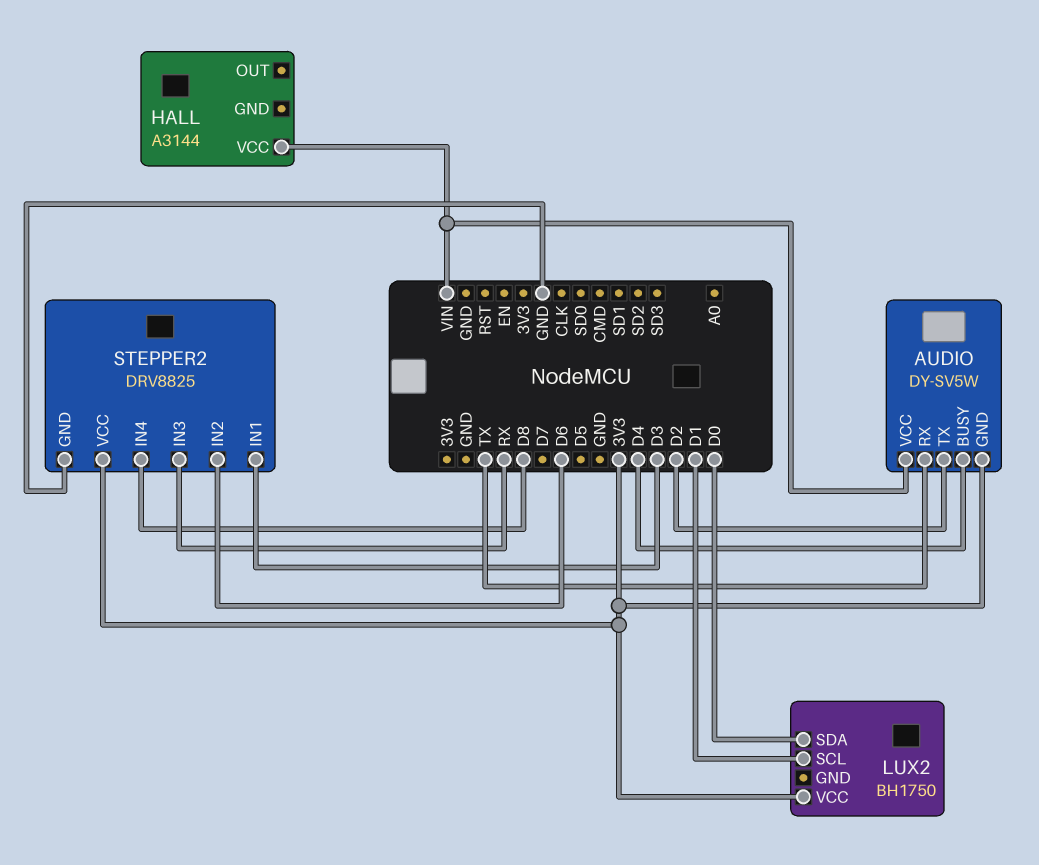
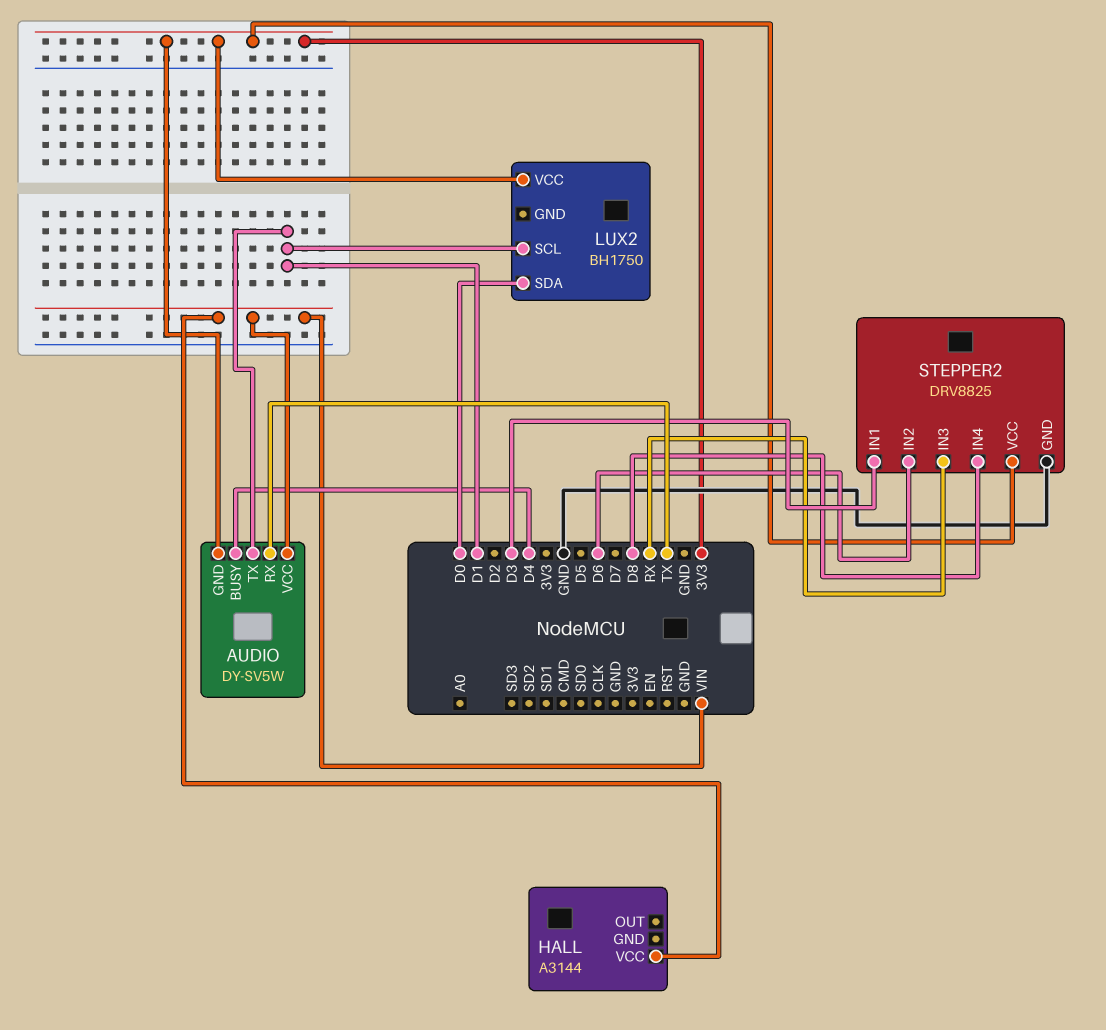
AUDIO pin TX: D2 -> D1

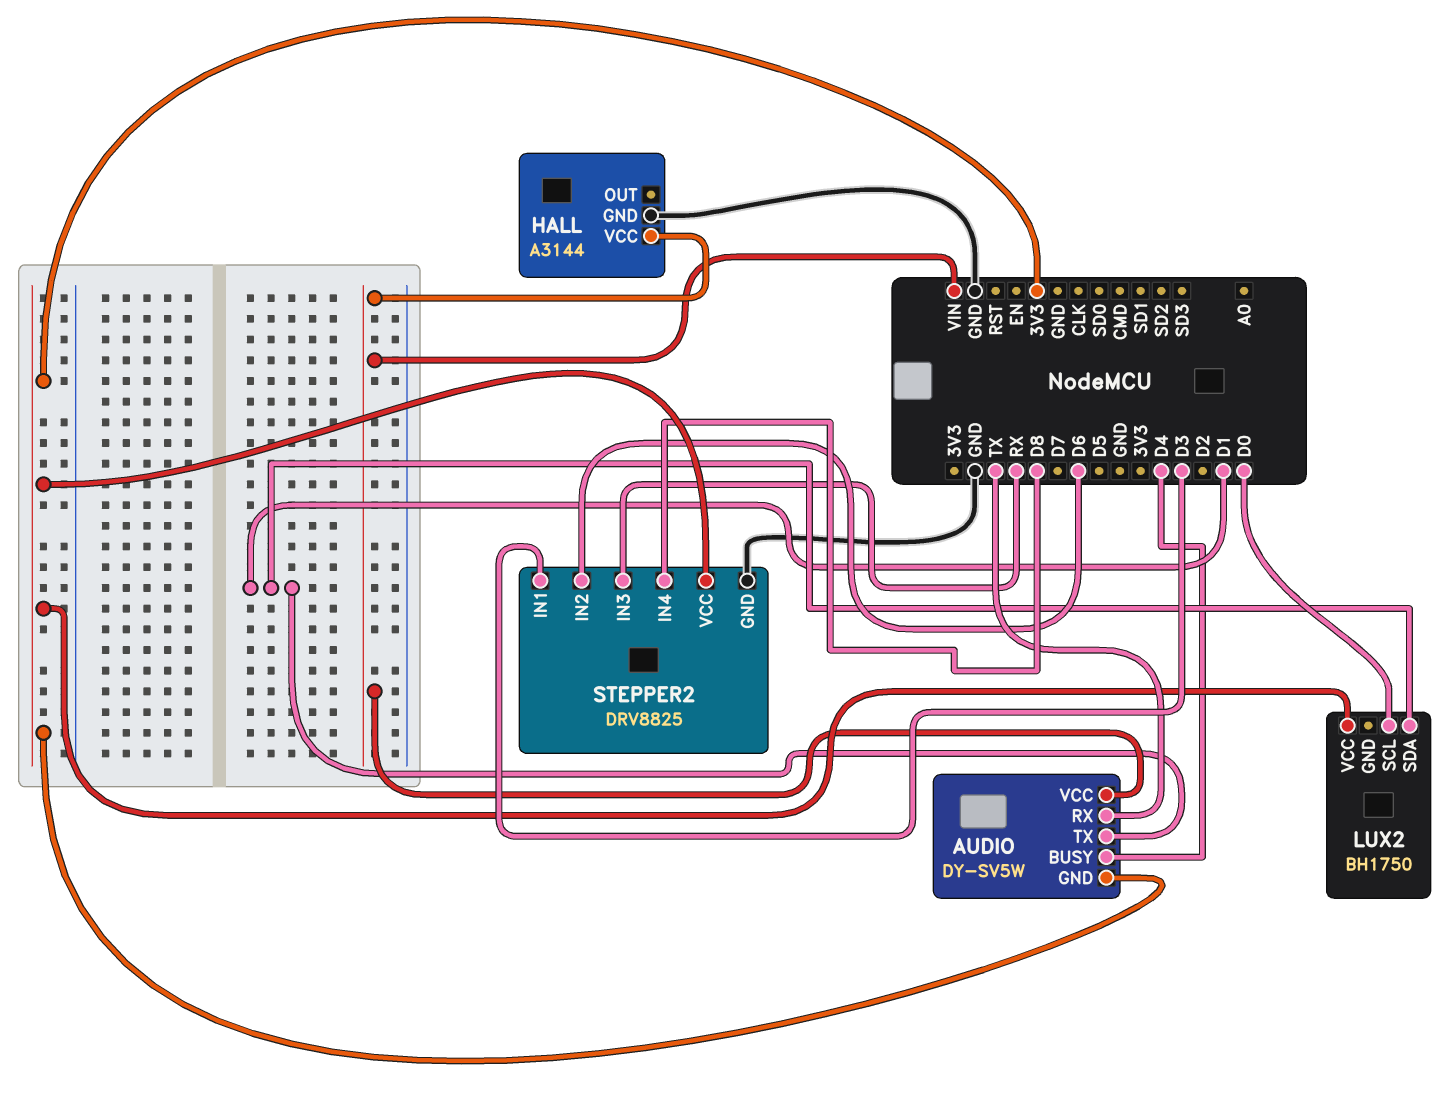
HALL pin GND: none -> GND
LUX2 pin SCL: D1 -> D0
LUX2 pin SDA: D0 -> D1

